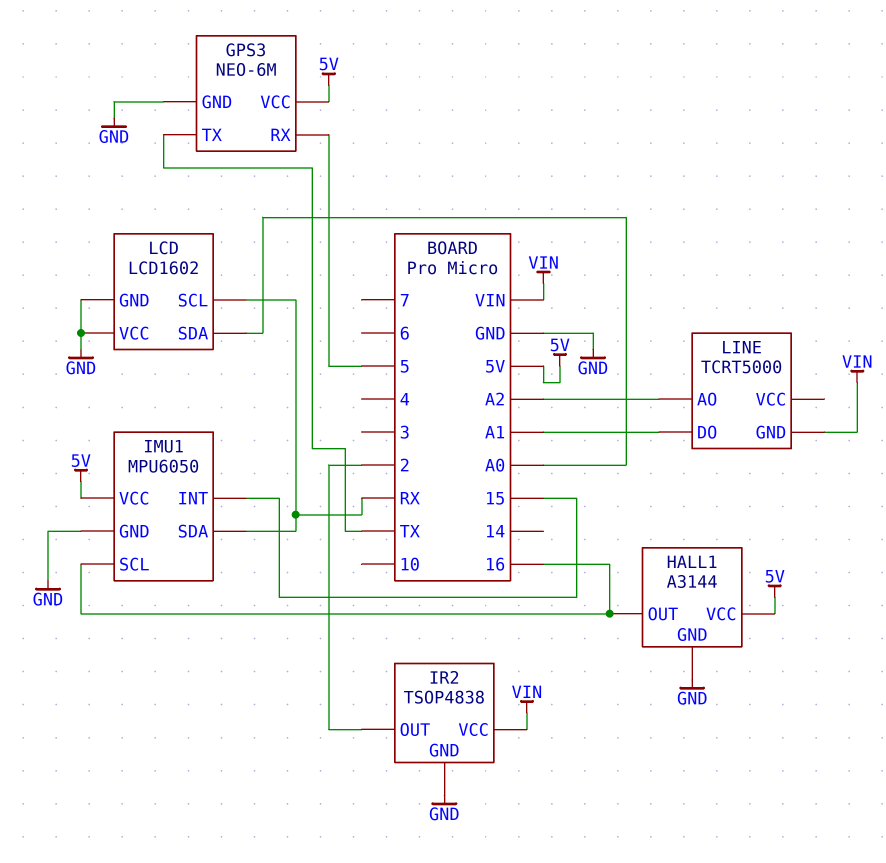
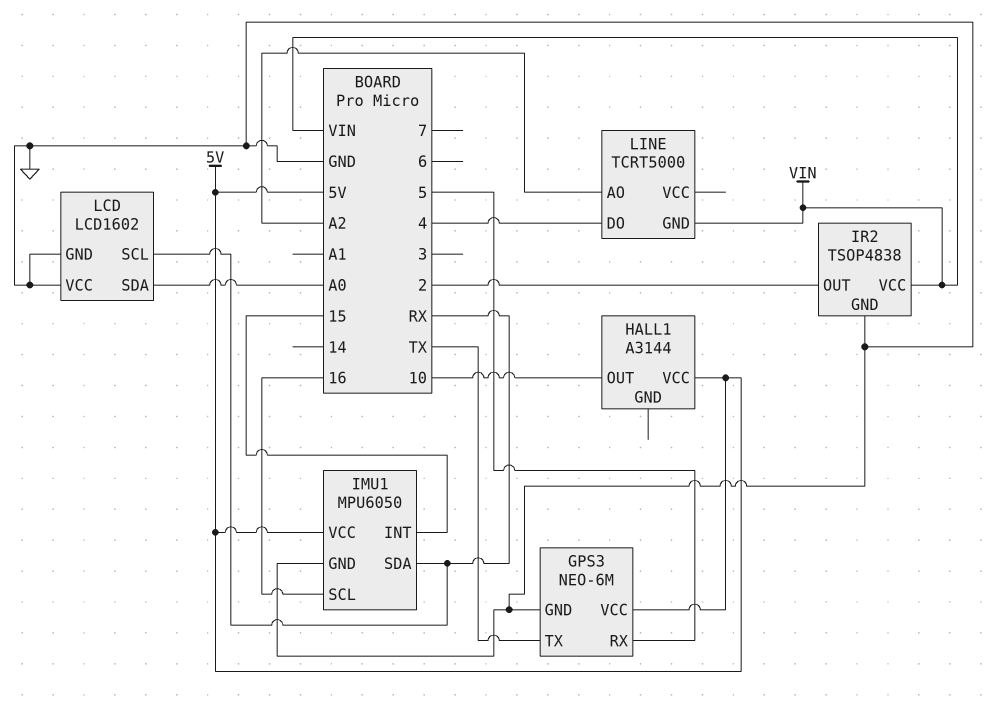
HALL1 pin GND: GND -> none
HALL1 pin OUT: 16 -> 10
LINE pin DO: A1 -> 4

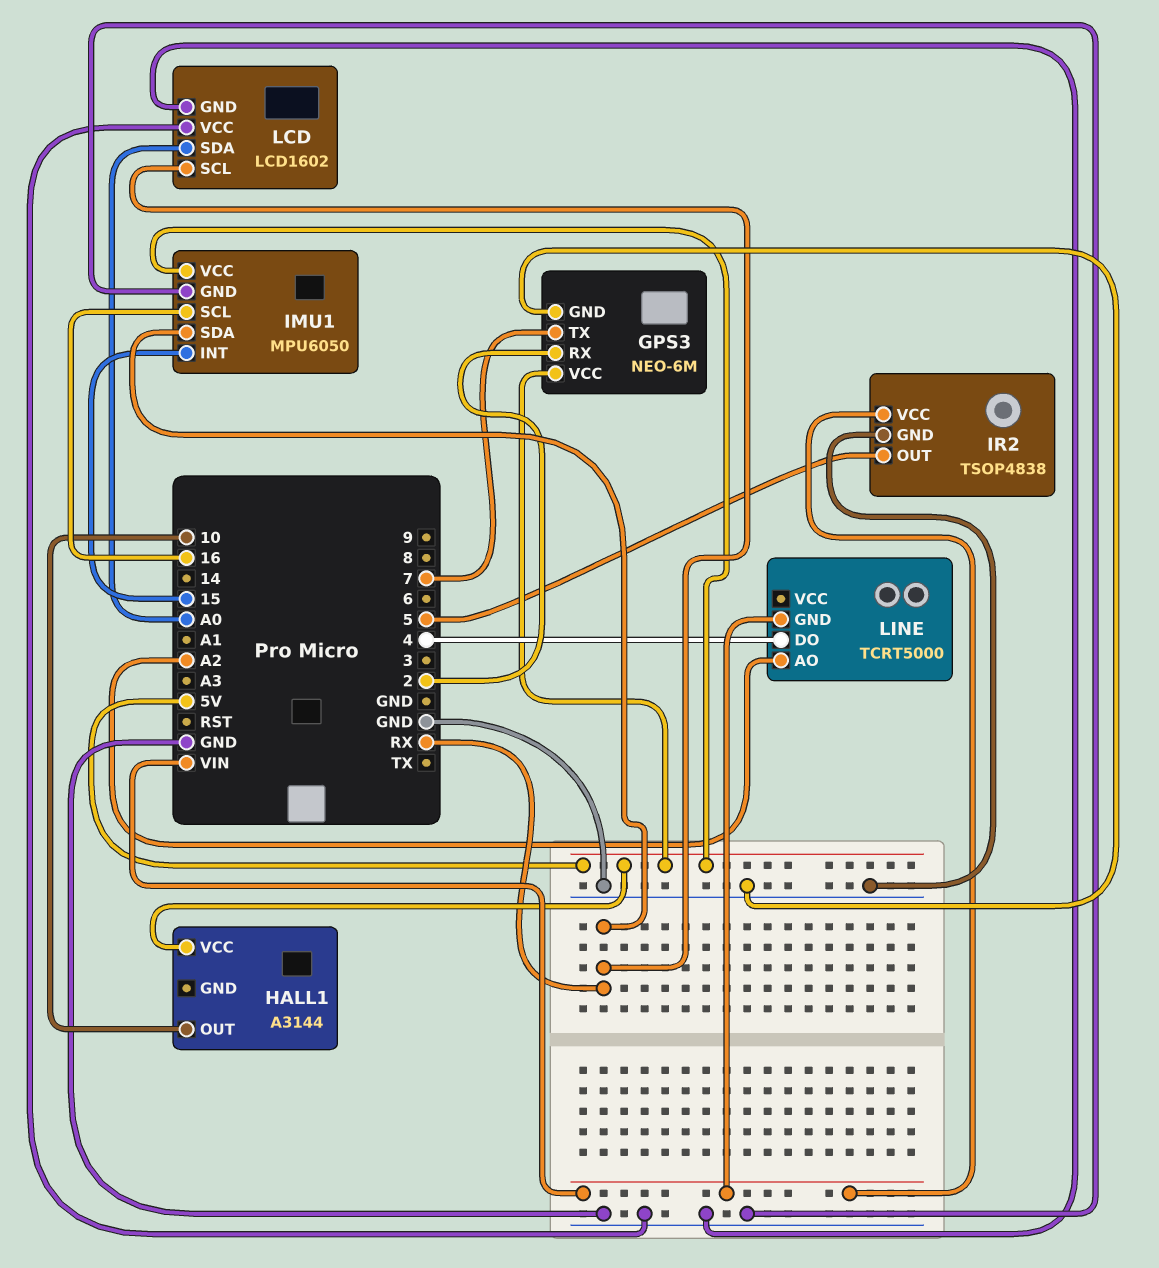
GPS3 pin RX: 5 -> 2
GPS3 pin TX: TX -> 7
IR2 pin OUT: 2 -> 5

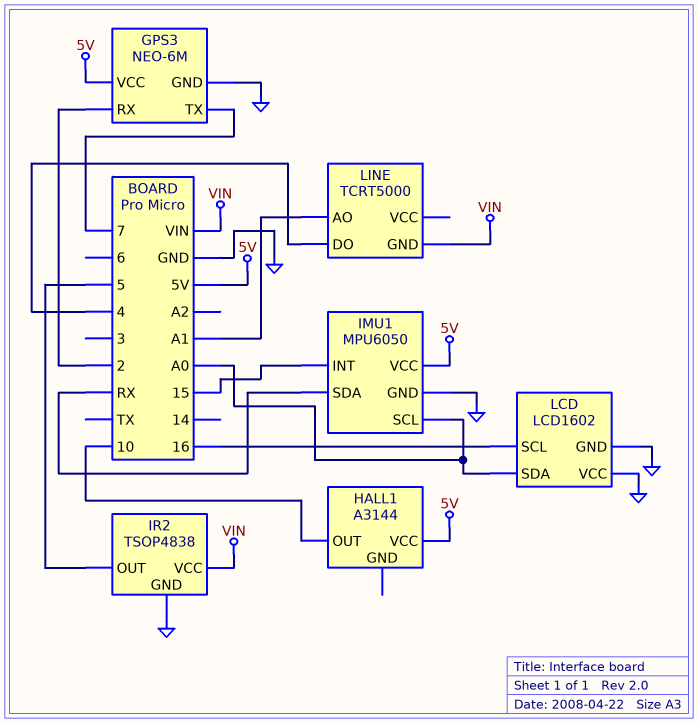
IMU1 pin SCL: 16 -> A0
LCD pin SCL: RX -> 16
LINE pin AO: A2 -> A1

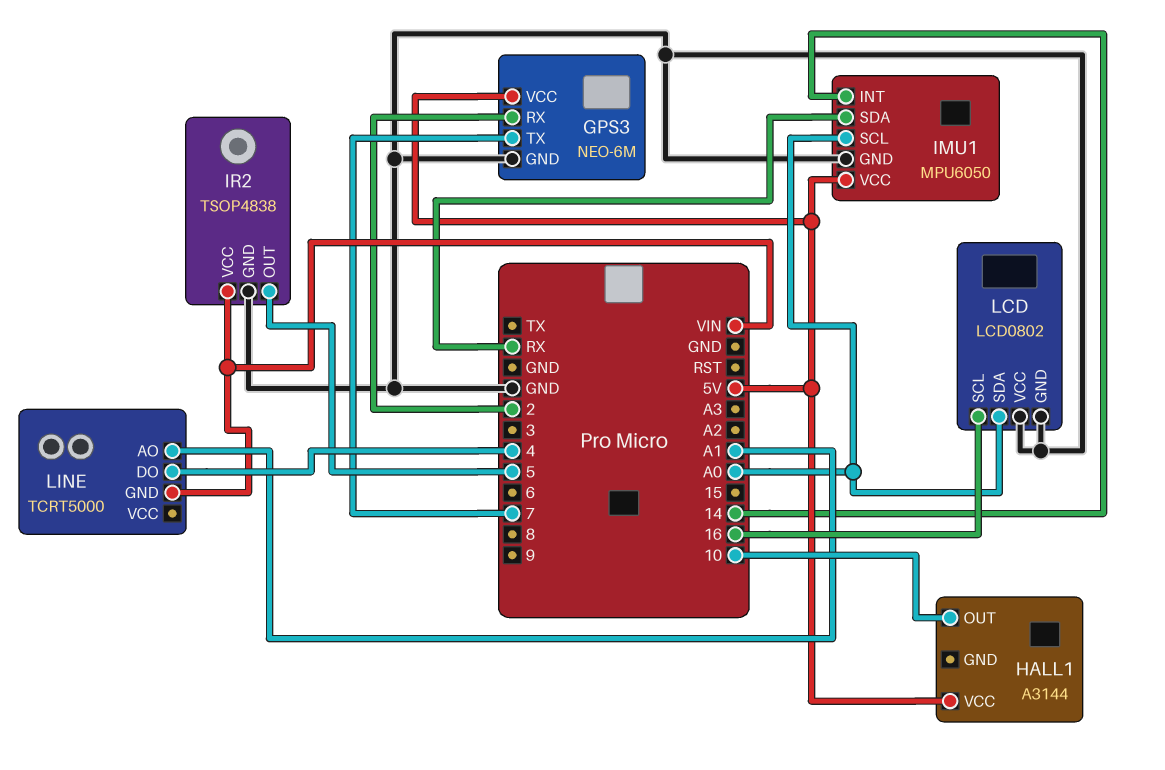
IMU1 pin INT: 15 -> 14
LCD: LCD1602 -> LCD0802

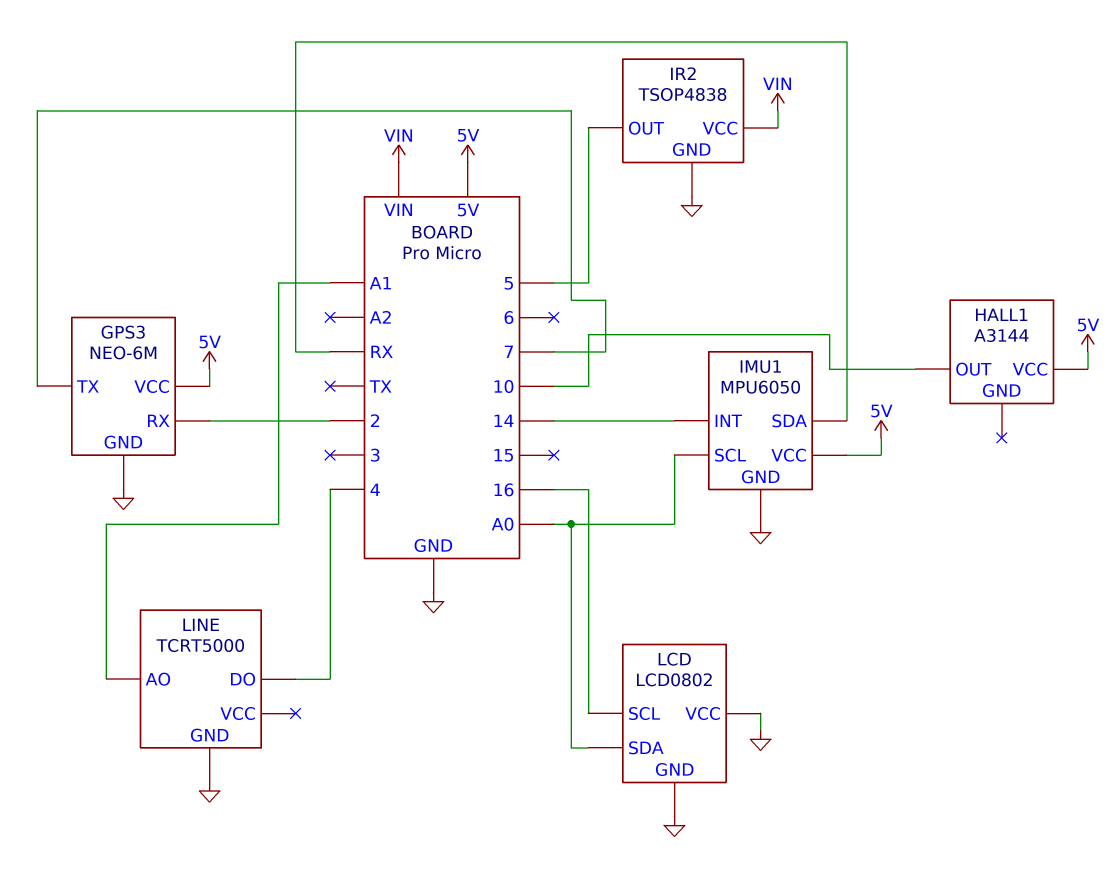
LINE pin GND: VIN -> GND

